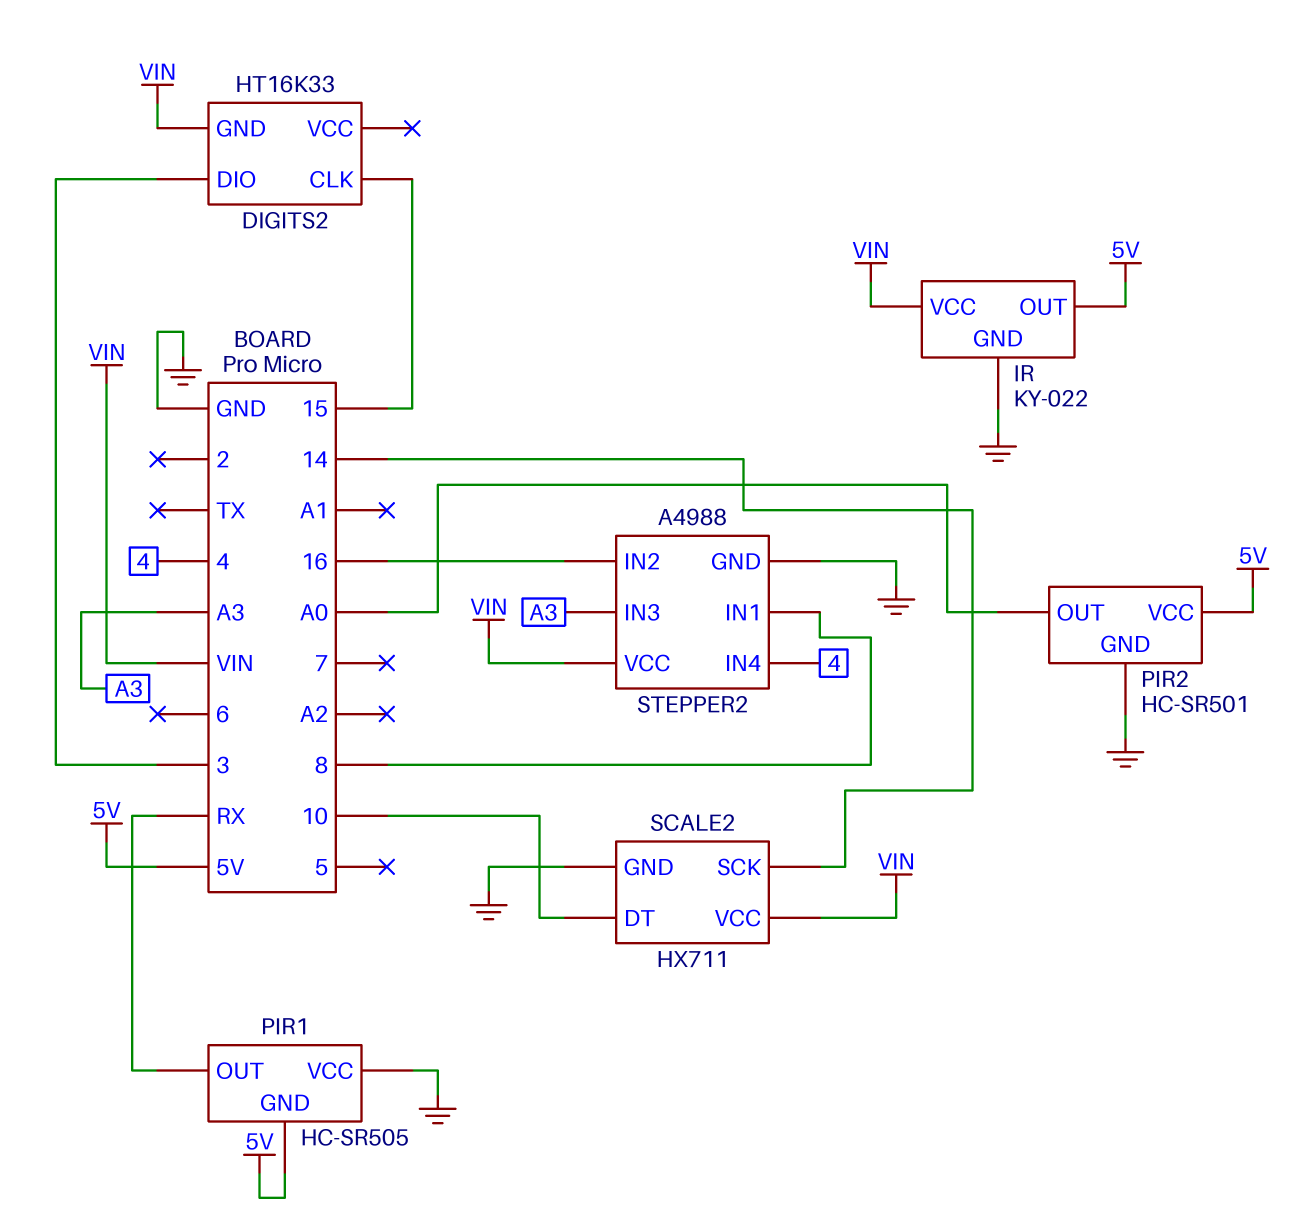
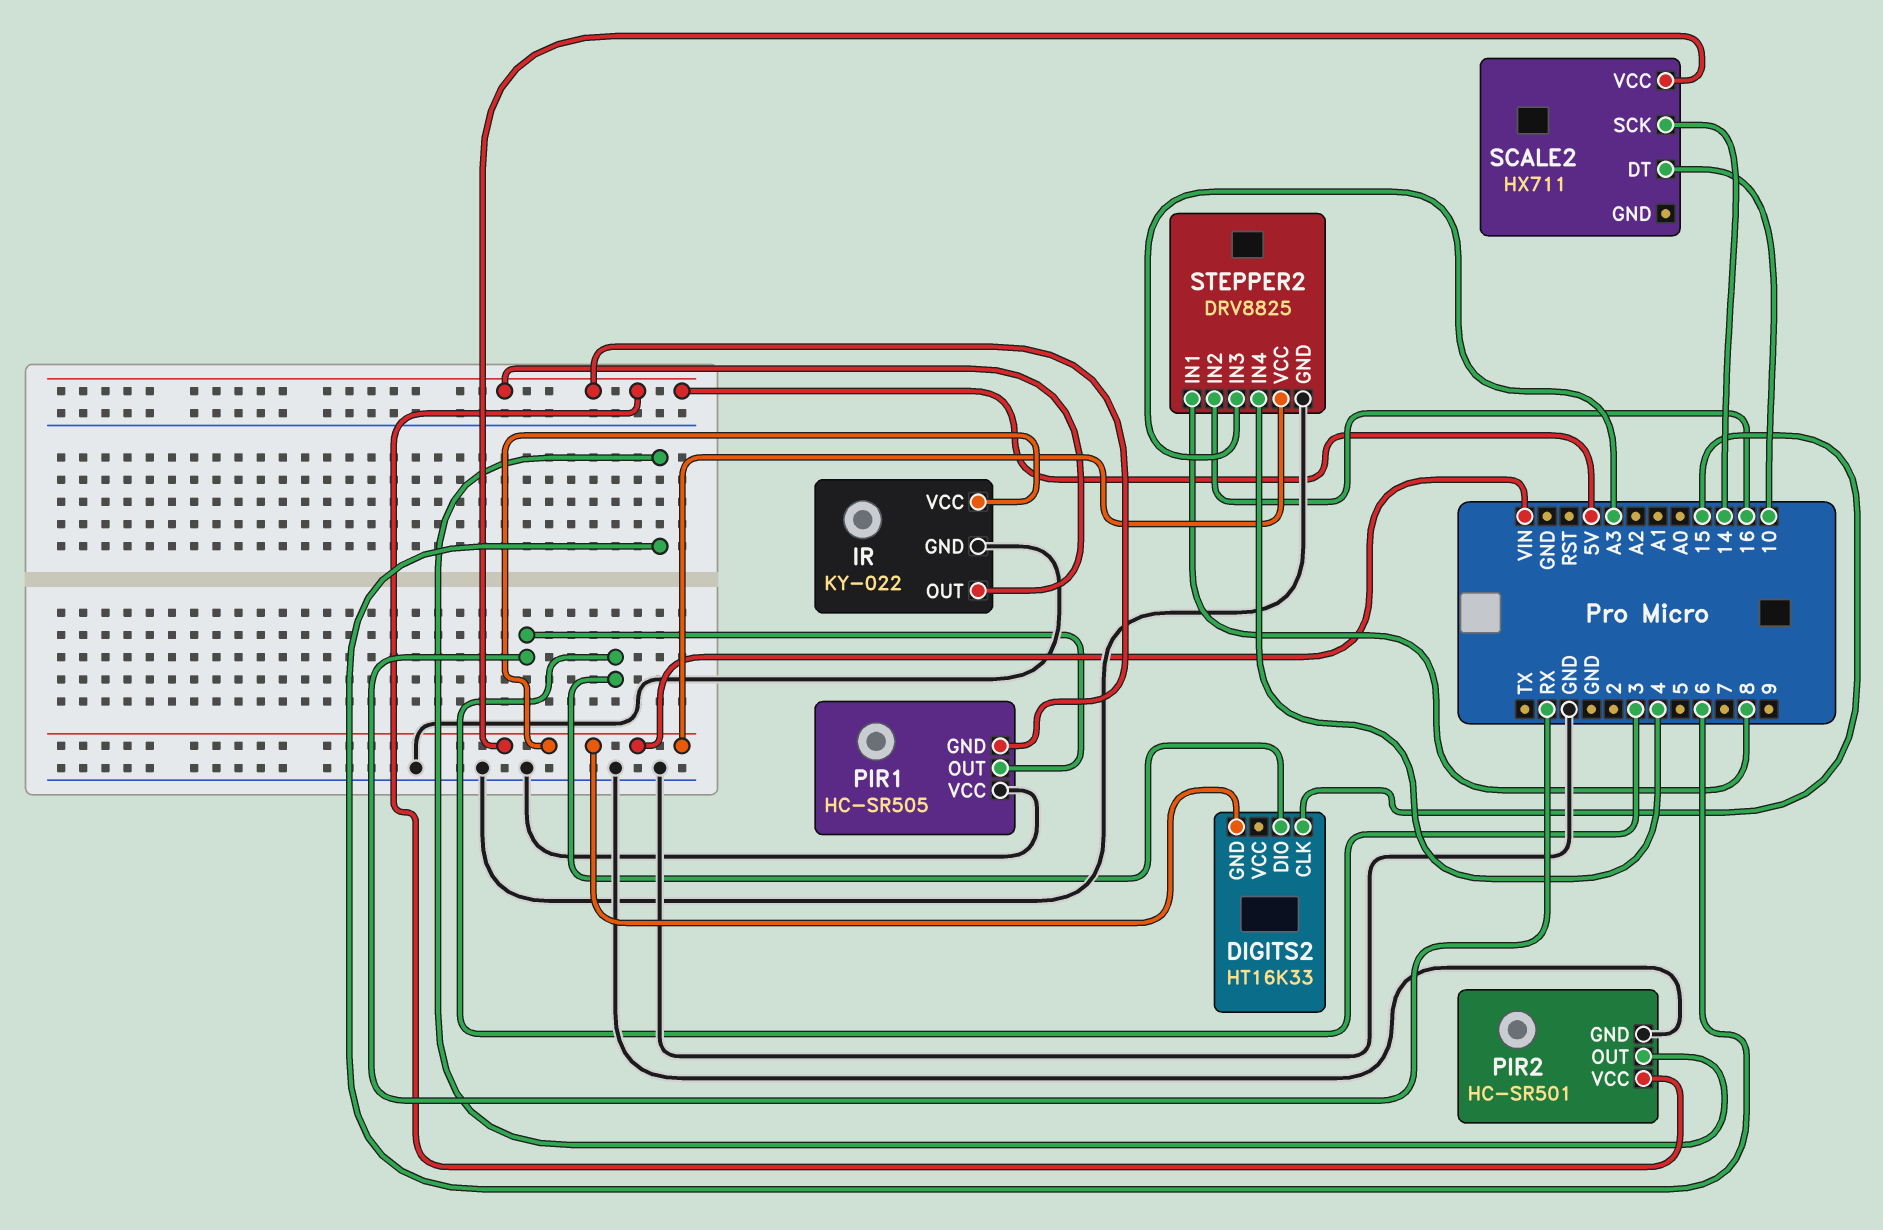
PIR2 pin OUT: A0 -> 6
SCALE2 pin GND: GND -> none
STEPPER2: A4988 -> DRV8825

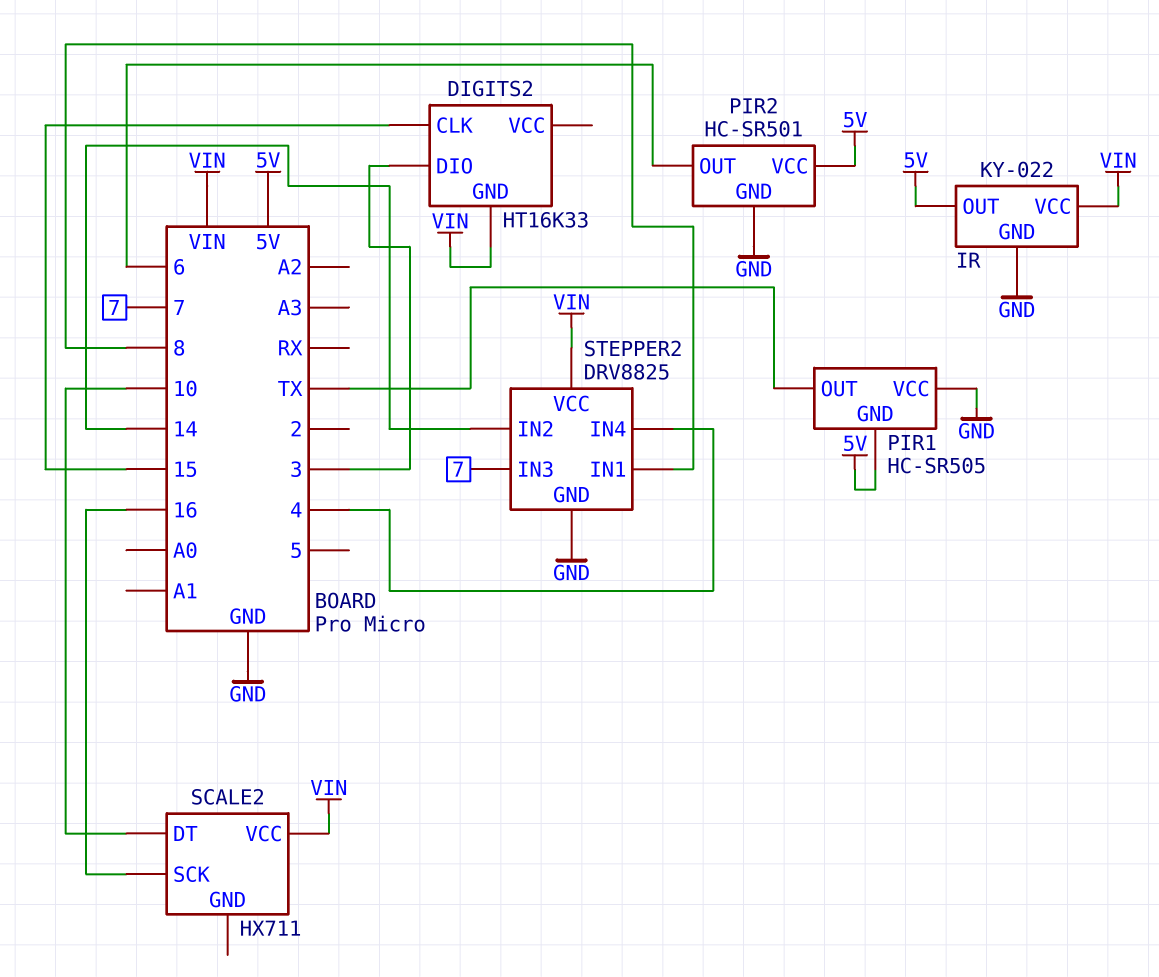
PIR1 pin OUT: RX -> TX
SCALE2 pin SCK: 14 -> 16
STEPPER2 pin IN2: 16 -> 14
STEPPER2 pin IN3: A3 -> 7

